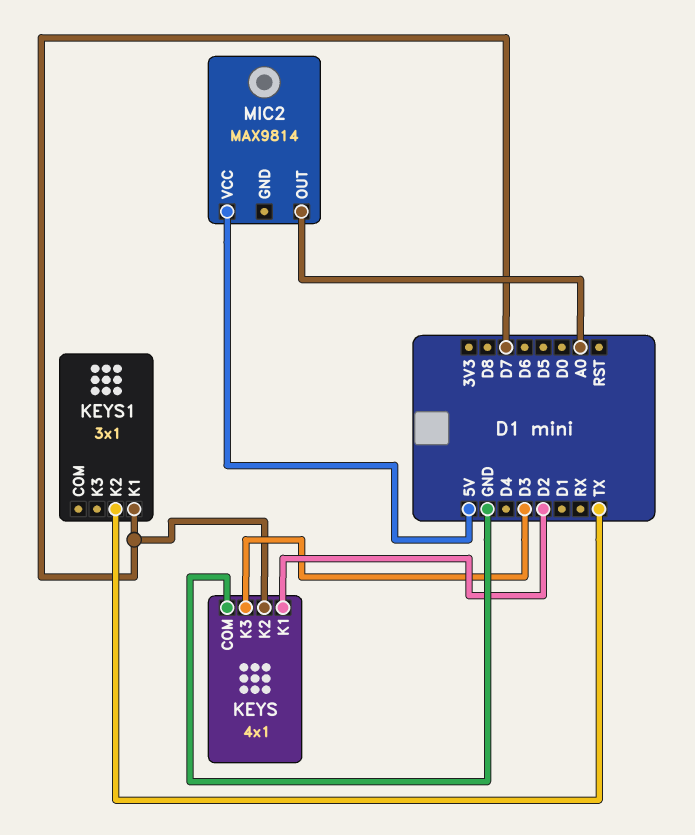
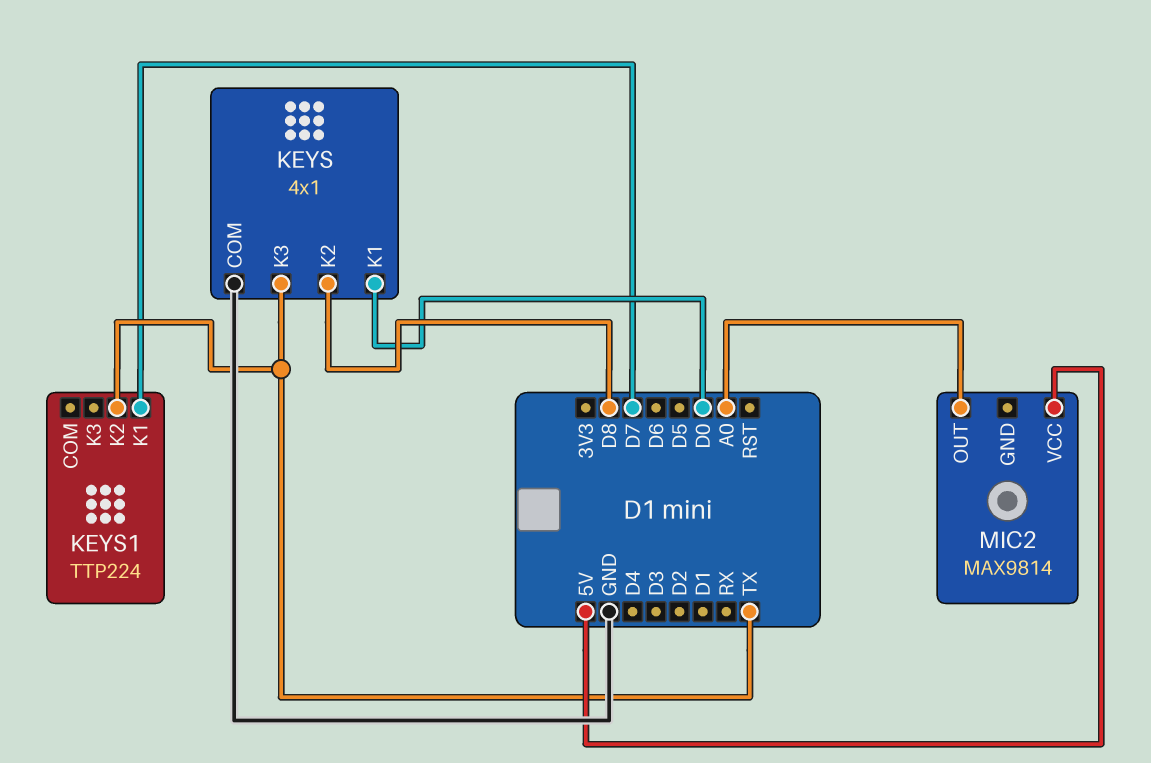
KEYS pin K1: D2 -> D0
KEYS pin K2: D7 -> D8
KEYS pin K3: D3 -> TX
KEYS1: 3x1 -> TTP224

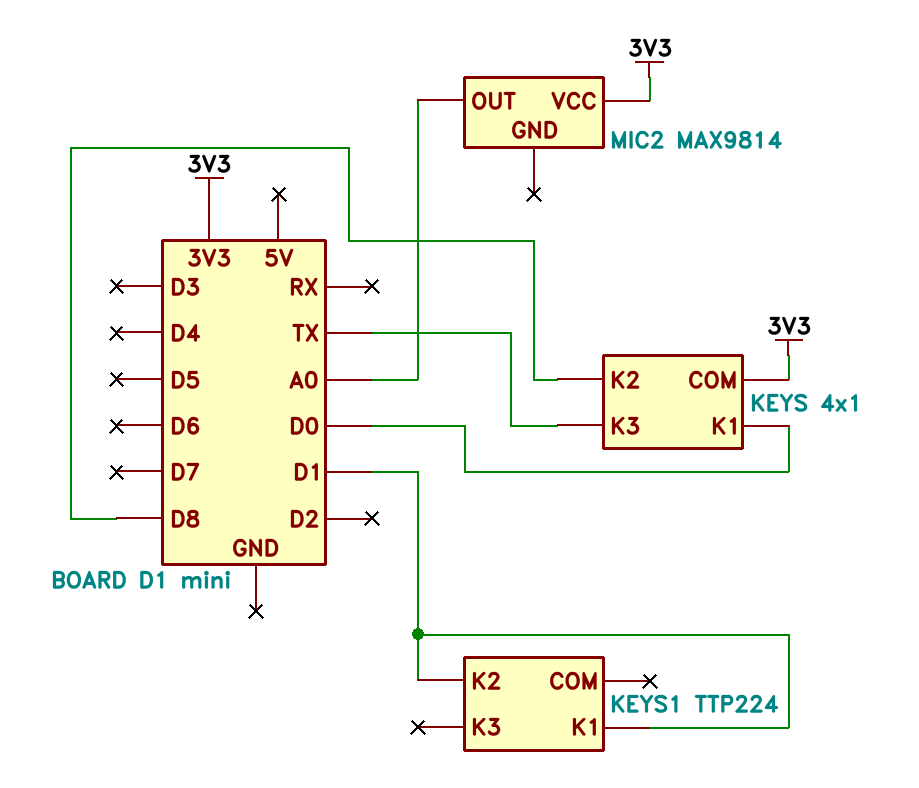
KEYS pin COM: GND -> 3V3
KEYS1 pin K1: D7 -> D1
KEYS1 pin K2: TX -> D1
MIC2 pin VCC: 5V -> 3V3

